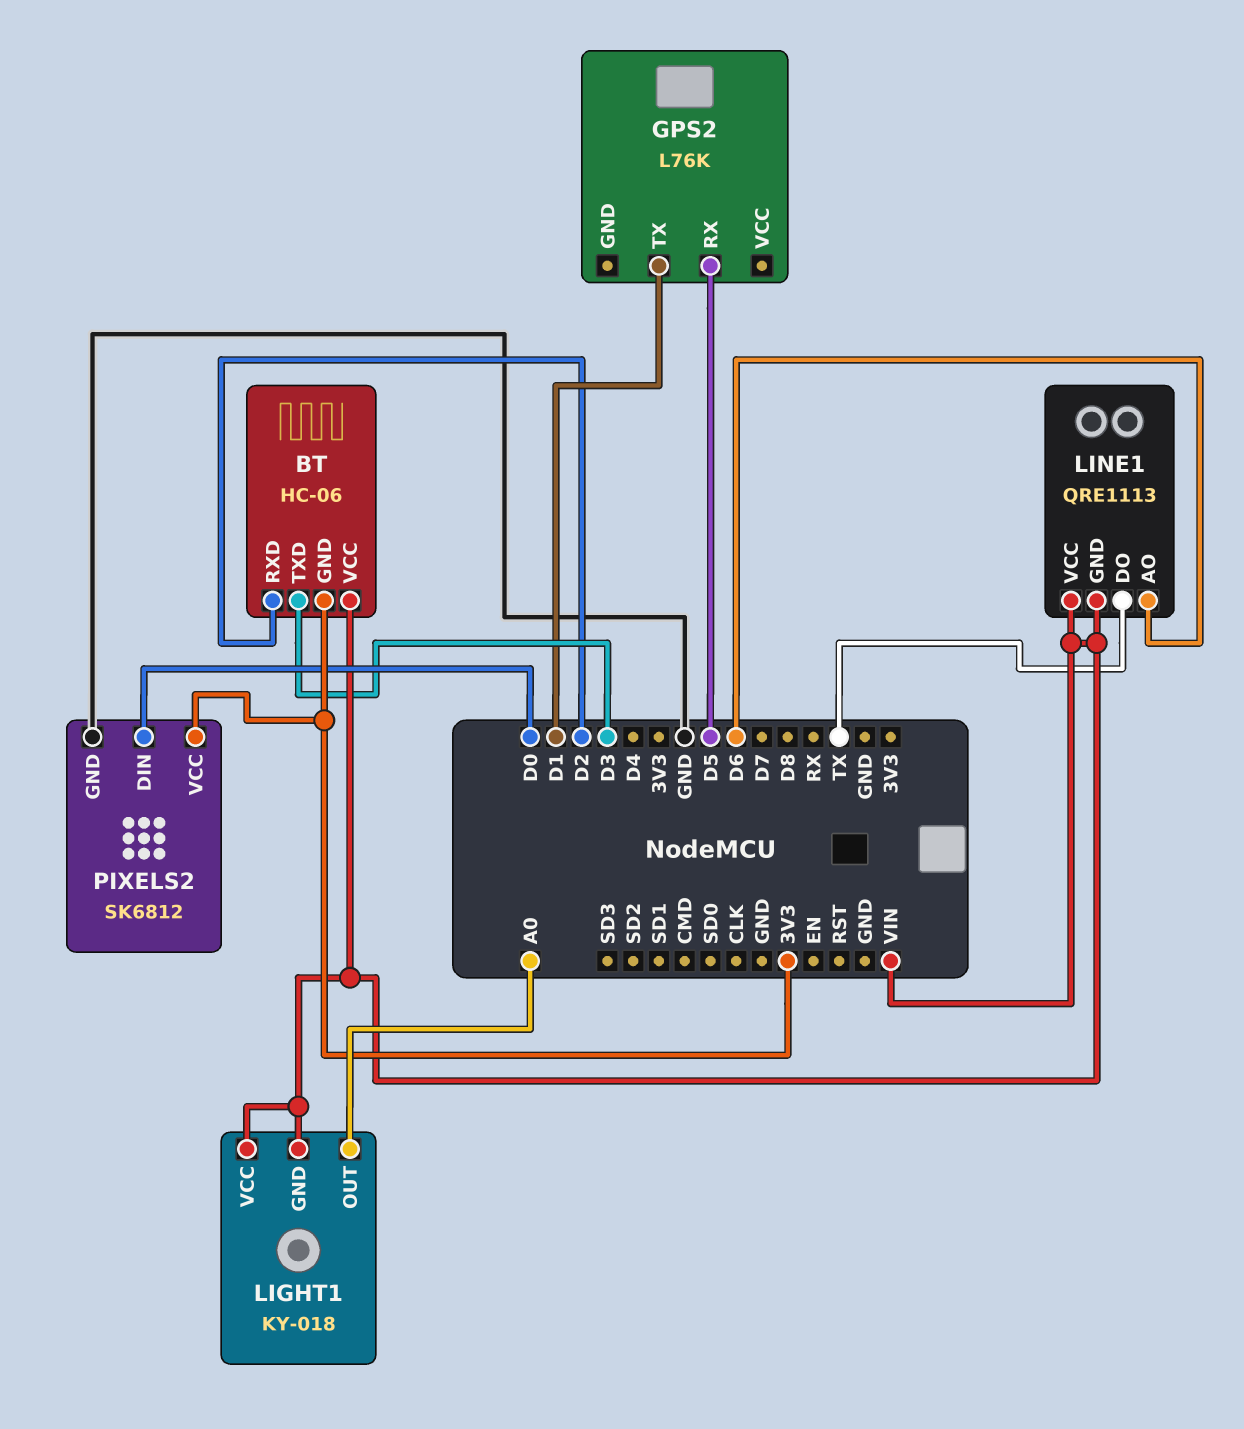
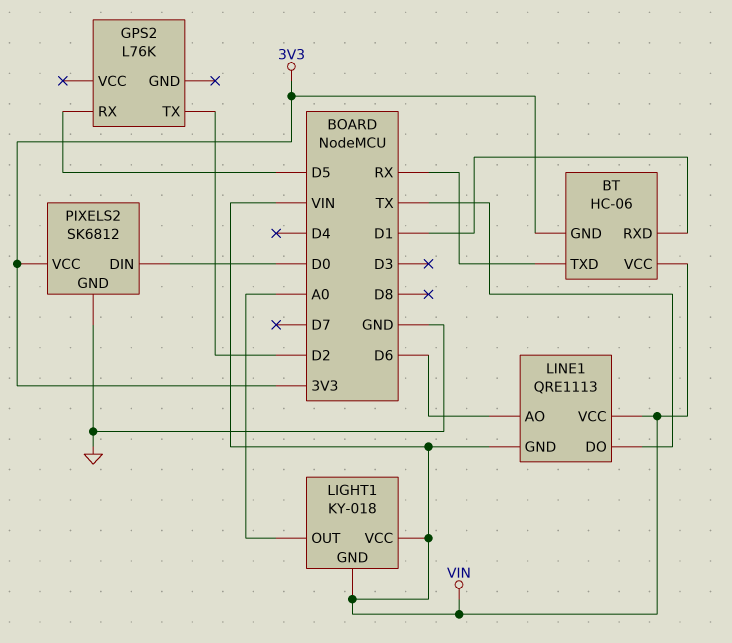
BT pin RXD: D2 -> D1
BT pin TXD: D3 -> RX
GPS2 pin TX: D1 -> D2

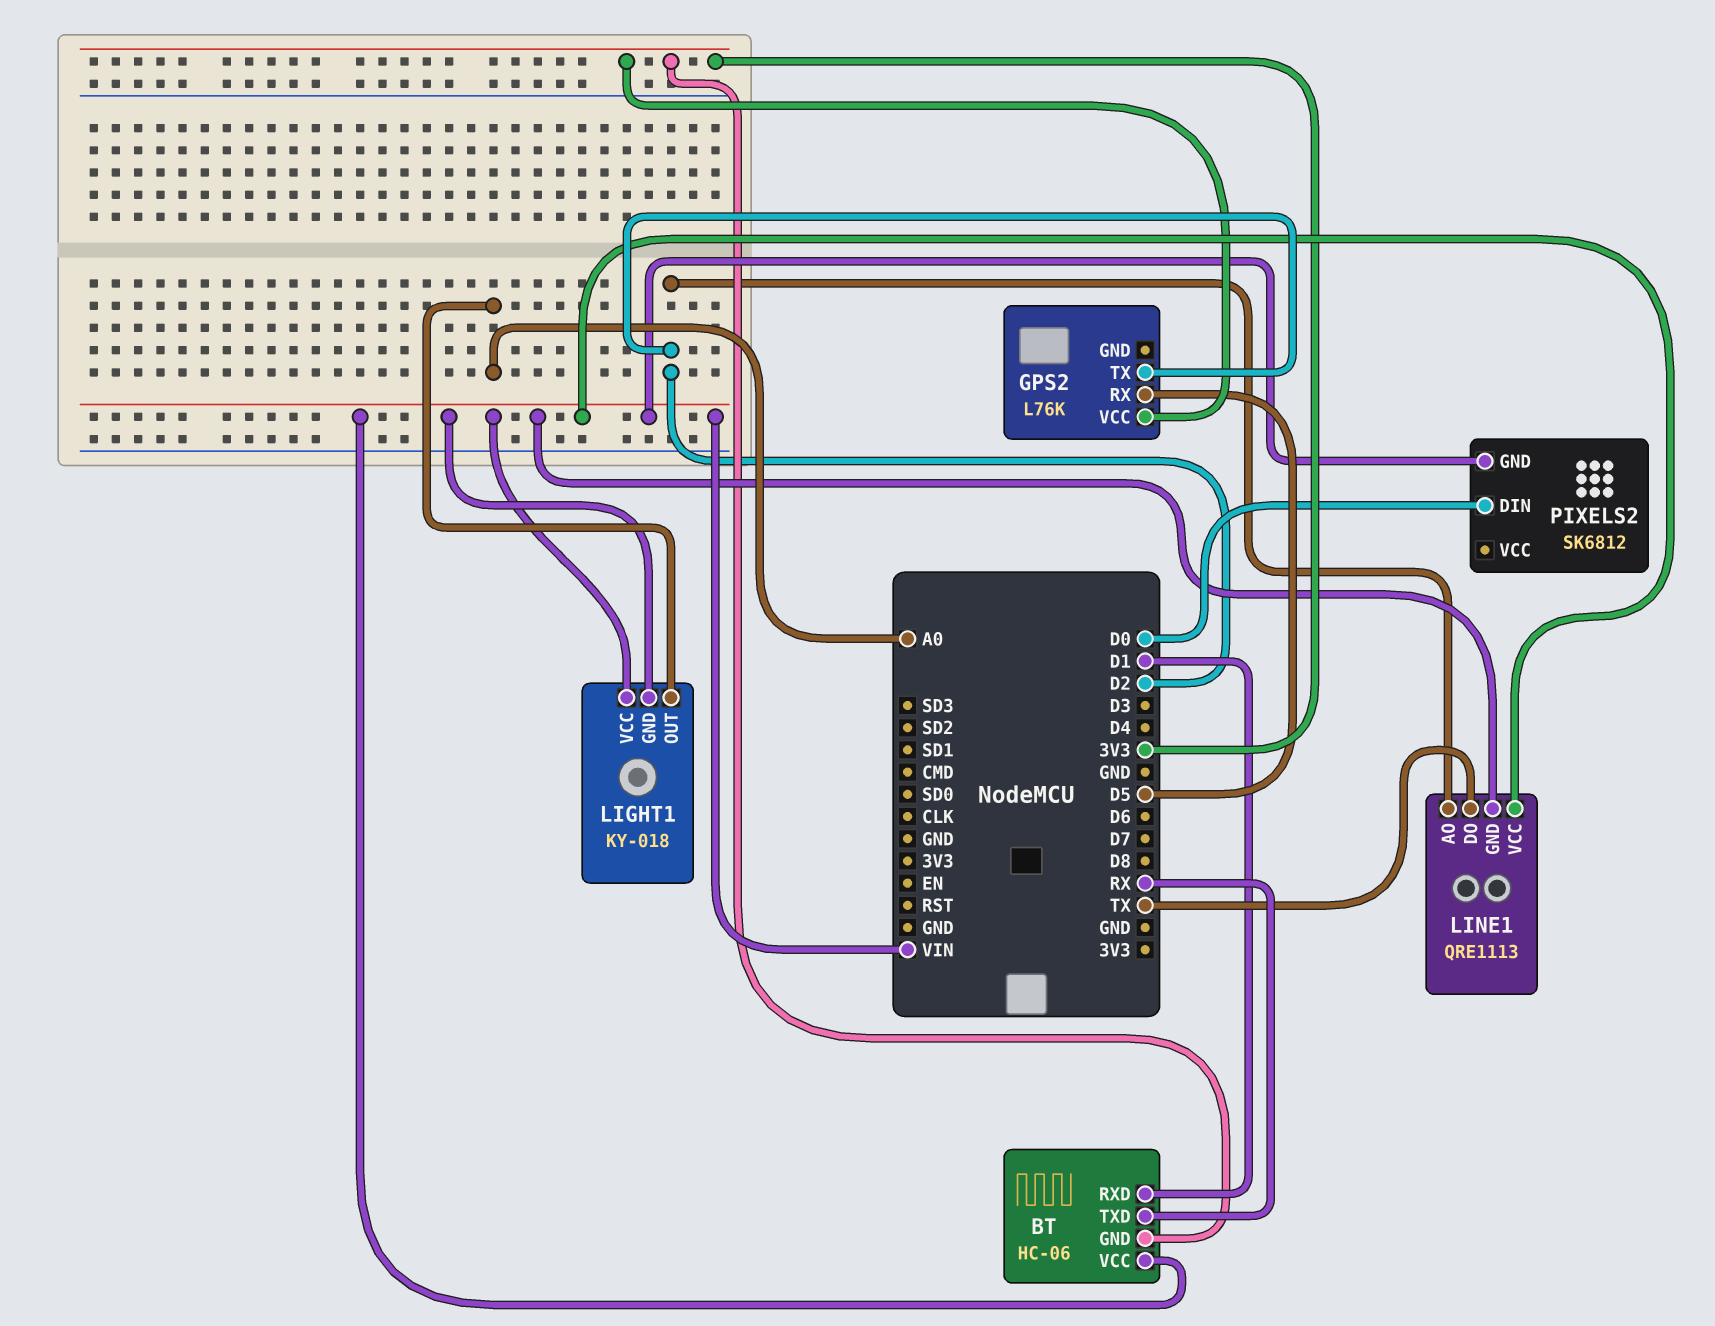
GPS2 pin VCC: none -> 3V3
LINE1 pin AO: D6 -> D2
PIXELS2 pin GND: GND -> VIN
PIXELS2 pin VCC: 3V3 -> none

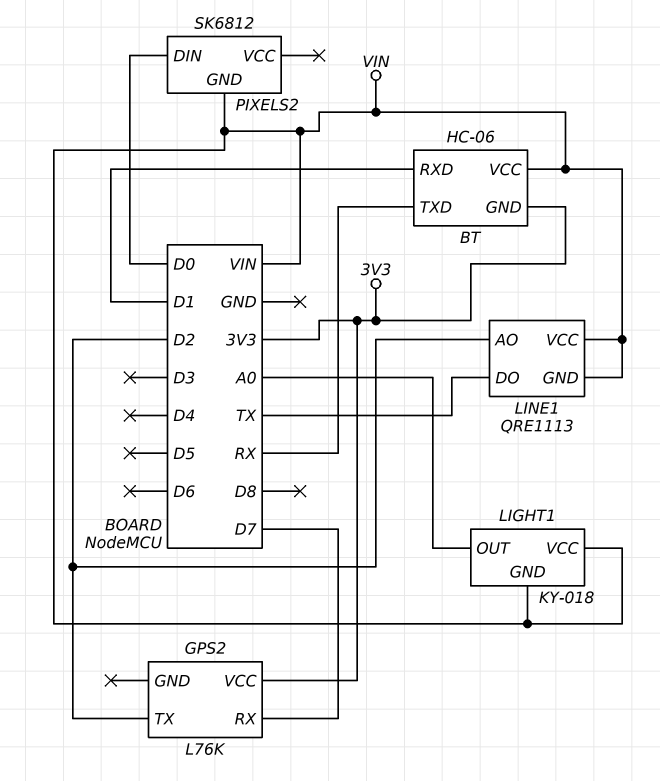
GPS2 pin RX: D5 -> D7

